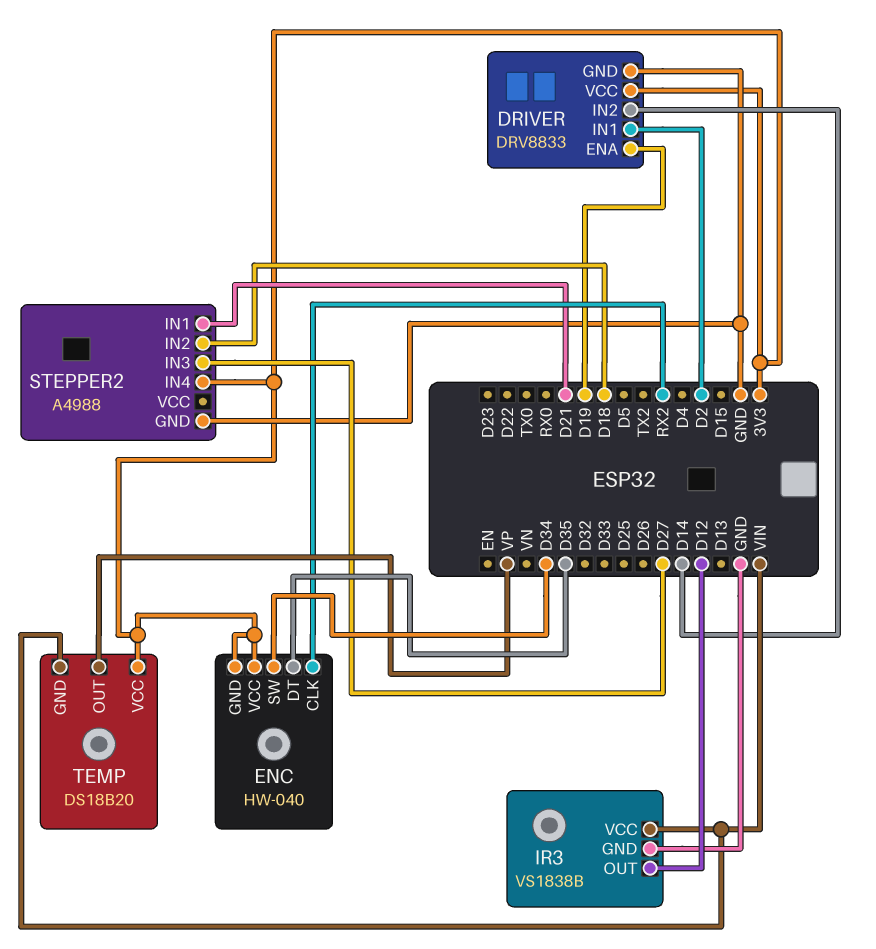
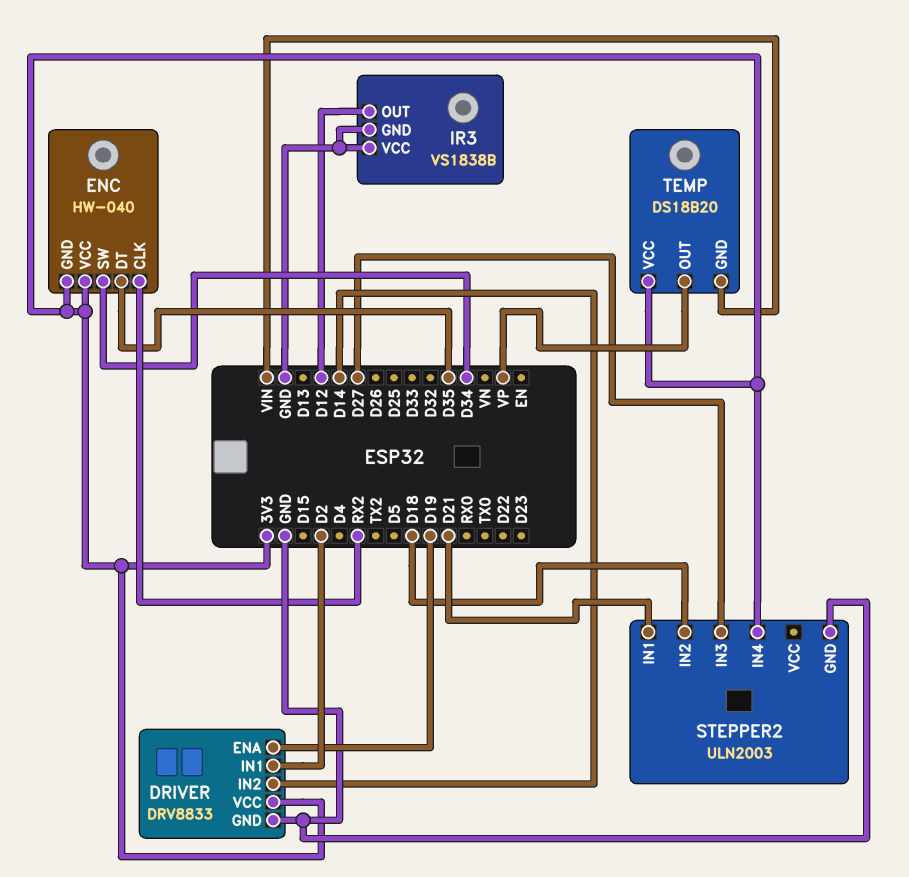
IR3 pin VCC: VIN -> GND
STEPPER2: A4988 -> ULN2003

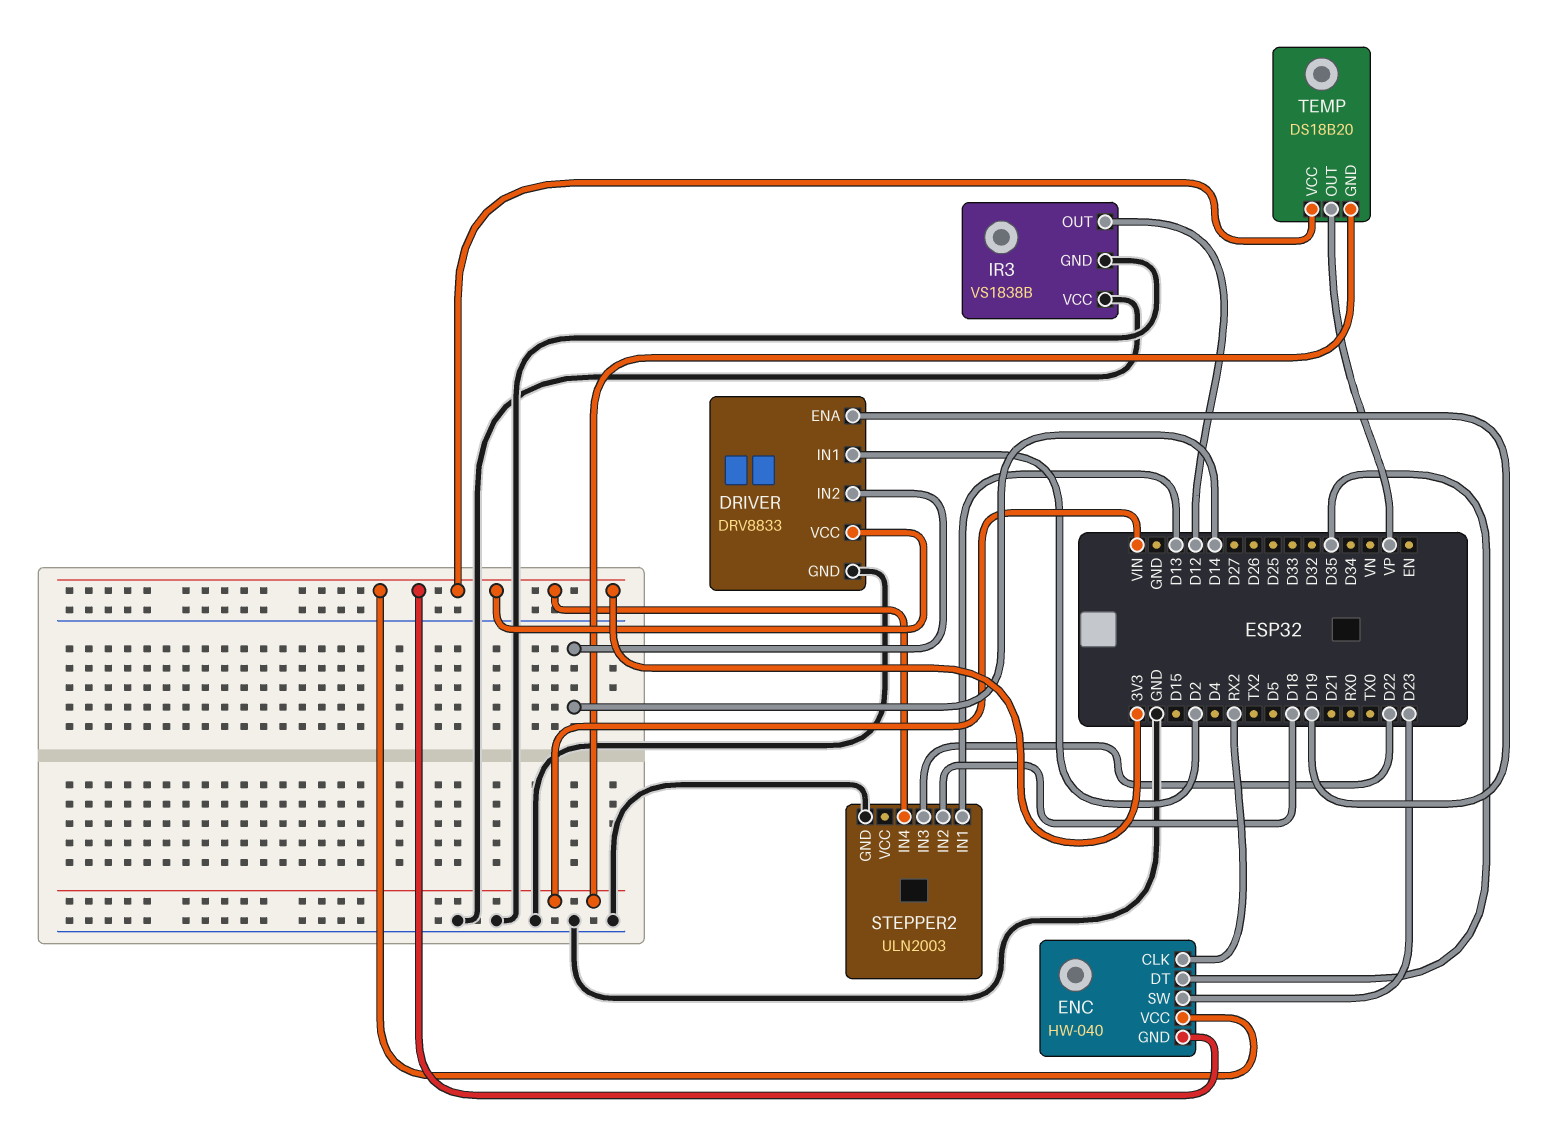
ENC pin SW: D34 -> D23
STEPPER2 pin IN1: D21 -> D13
STEPPER2 pin IN3: D27 -> D22

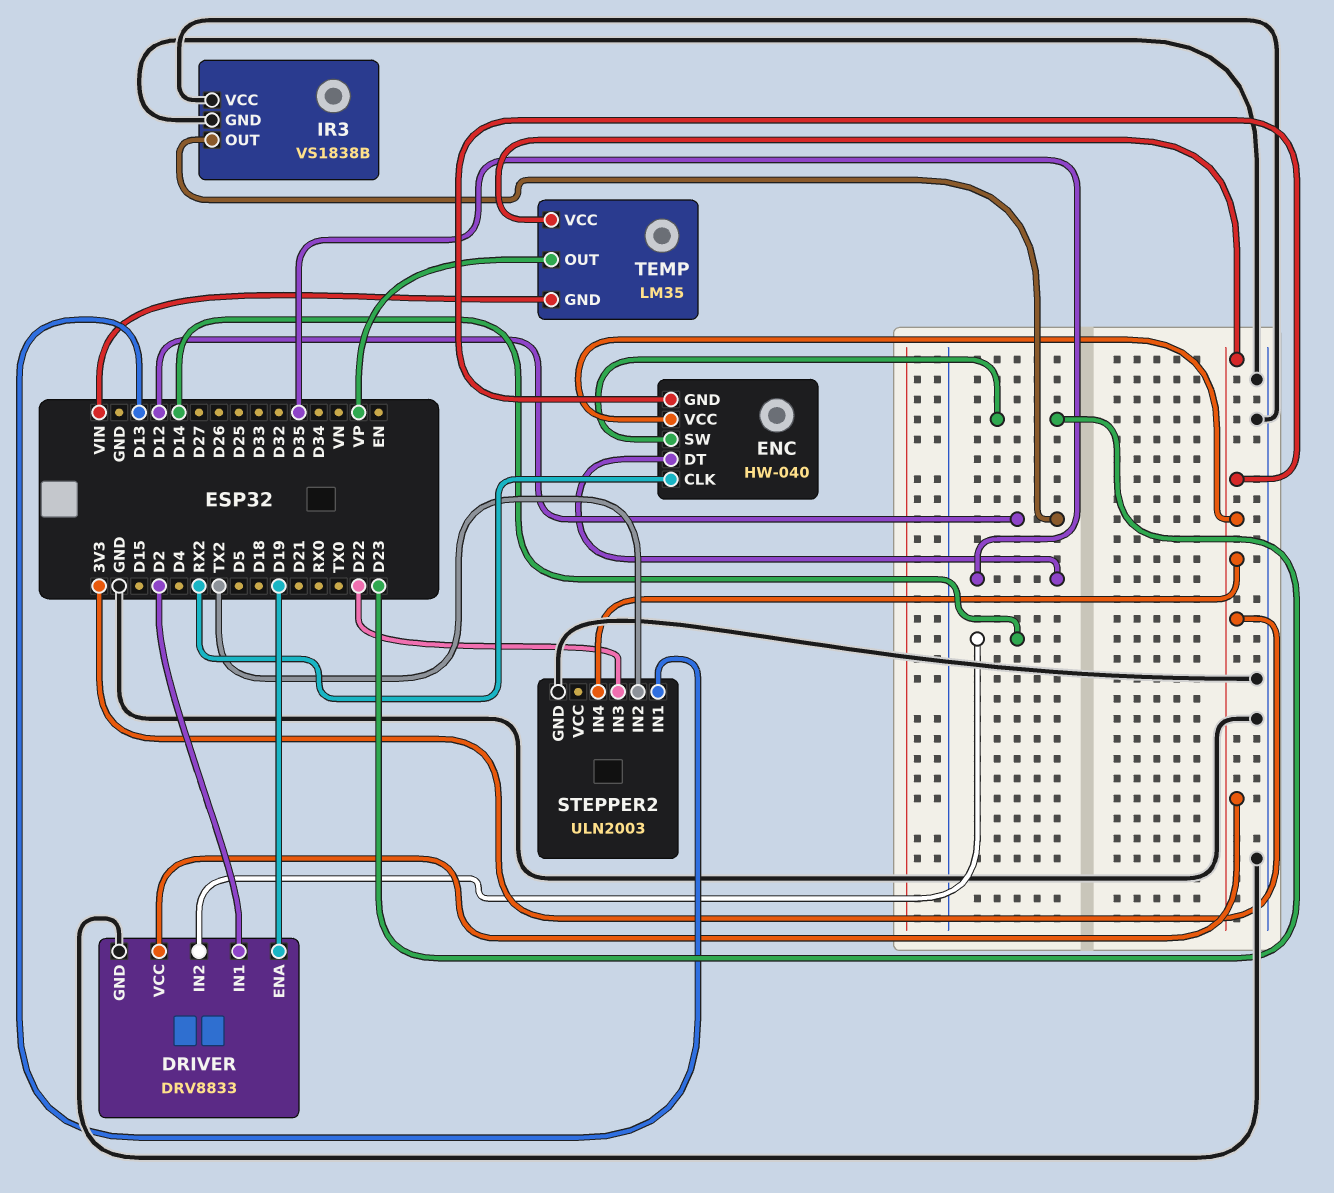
STEPPER2 pin IN2: D18 -> TX2
TEMP: DS18B20 -> LM35

